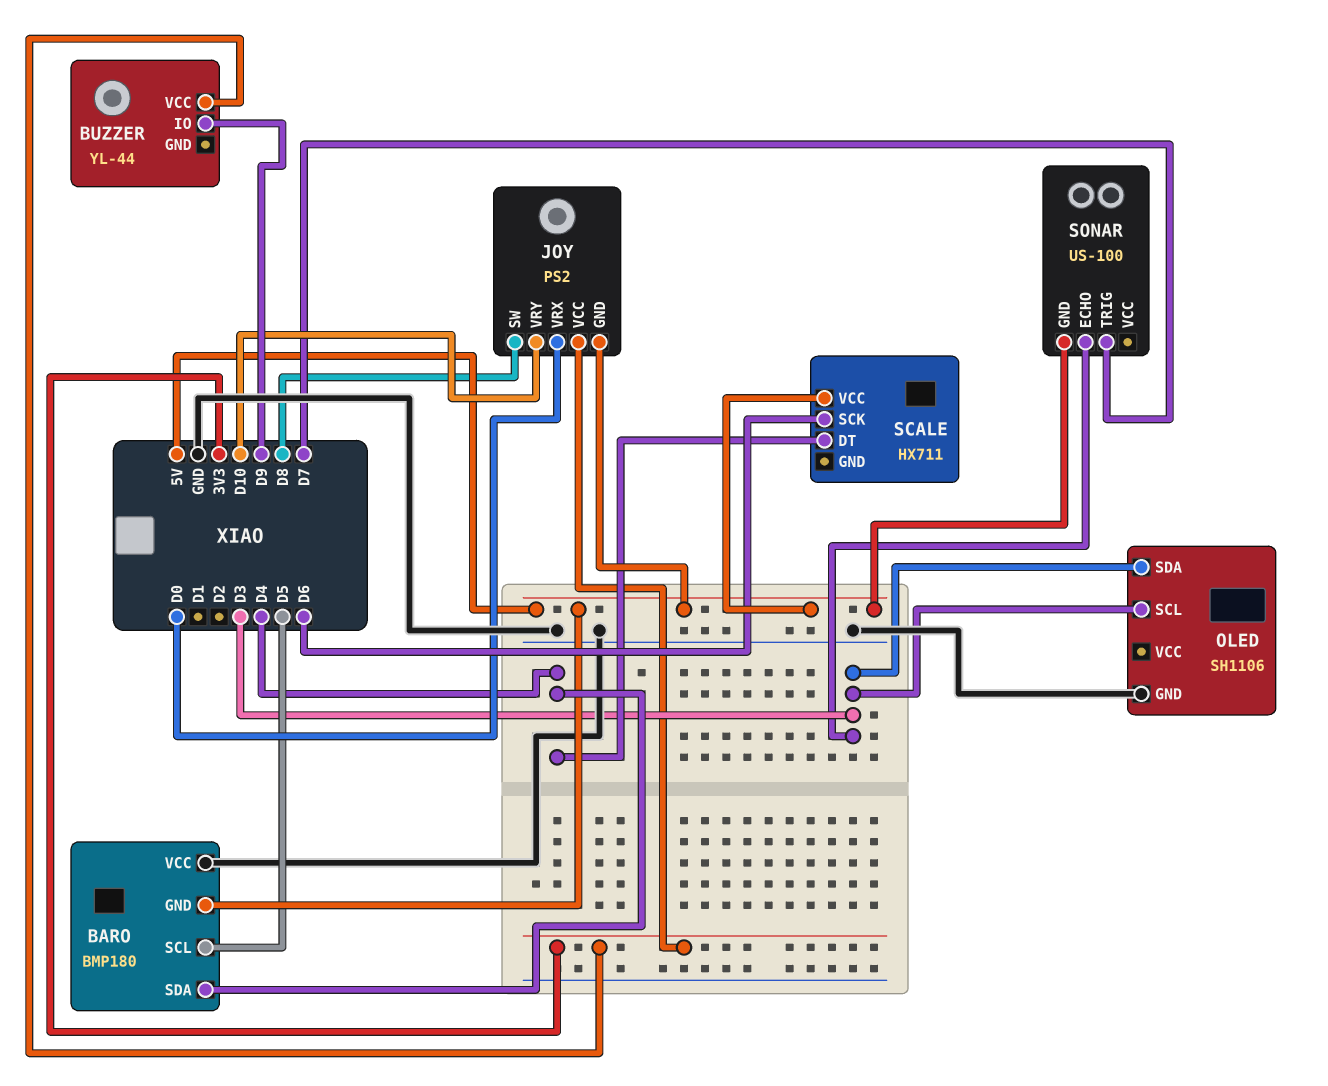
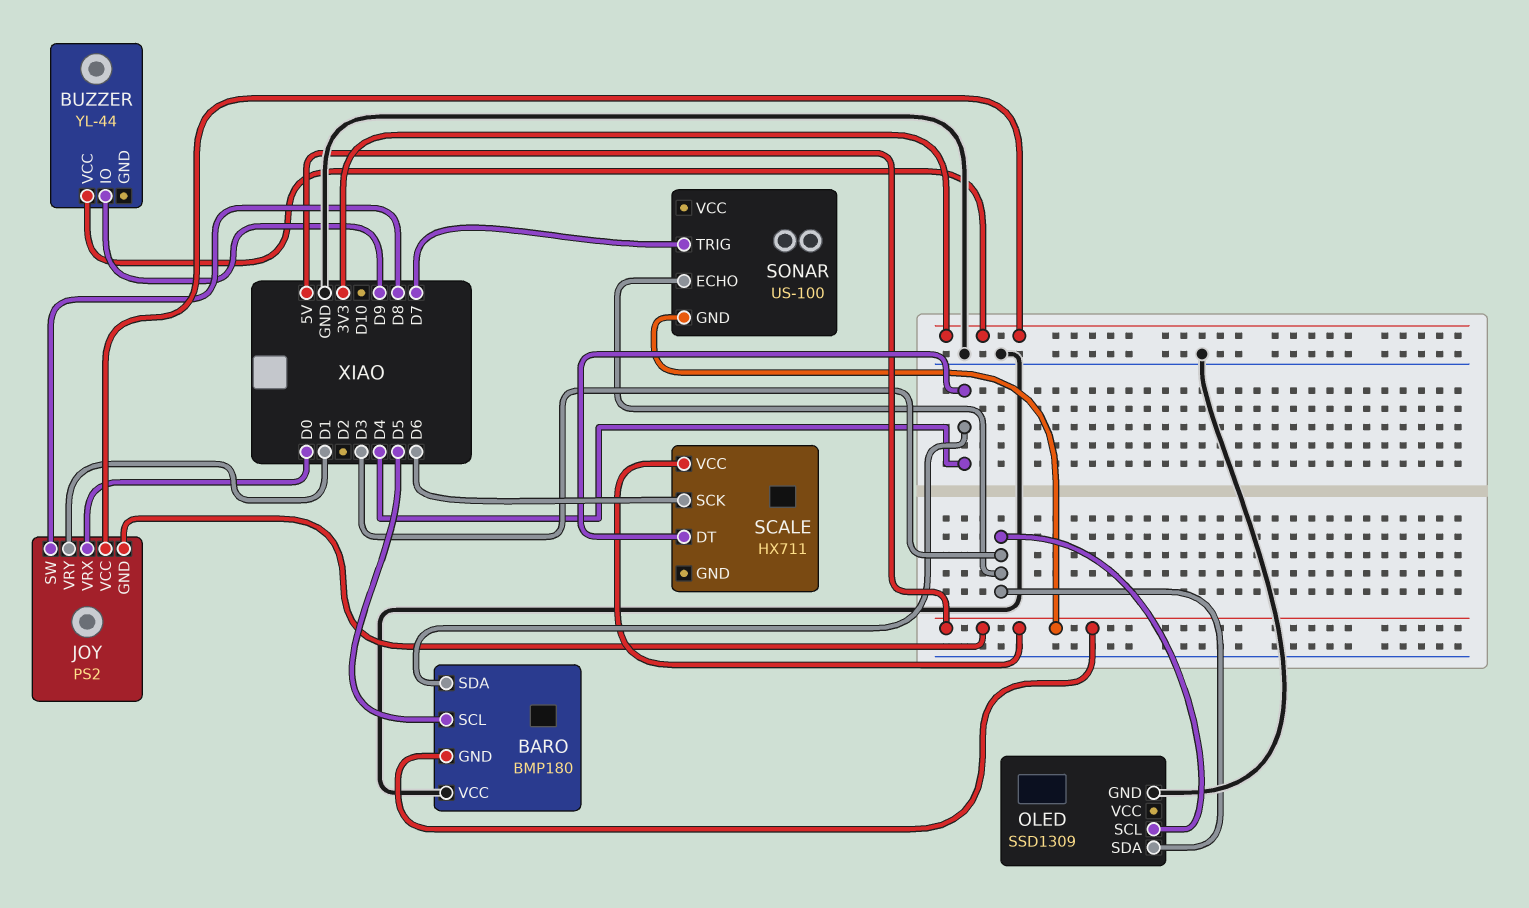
JOY pin VRY: D10 -> D1
OLED: SH1106 -> SSD1309

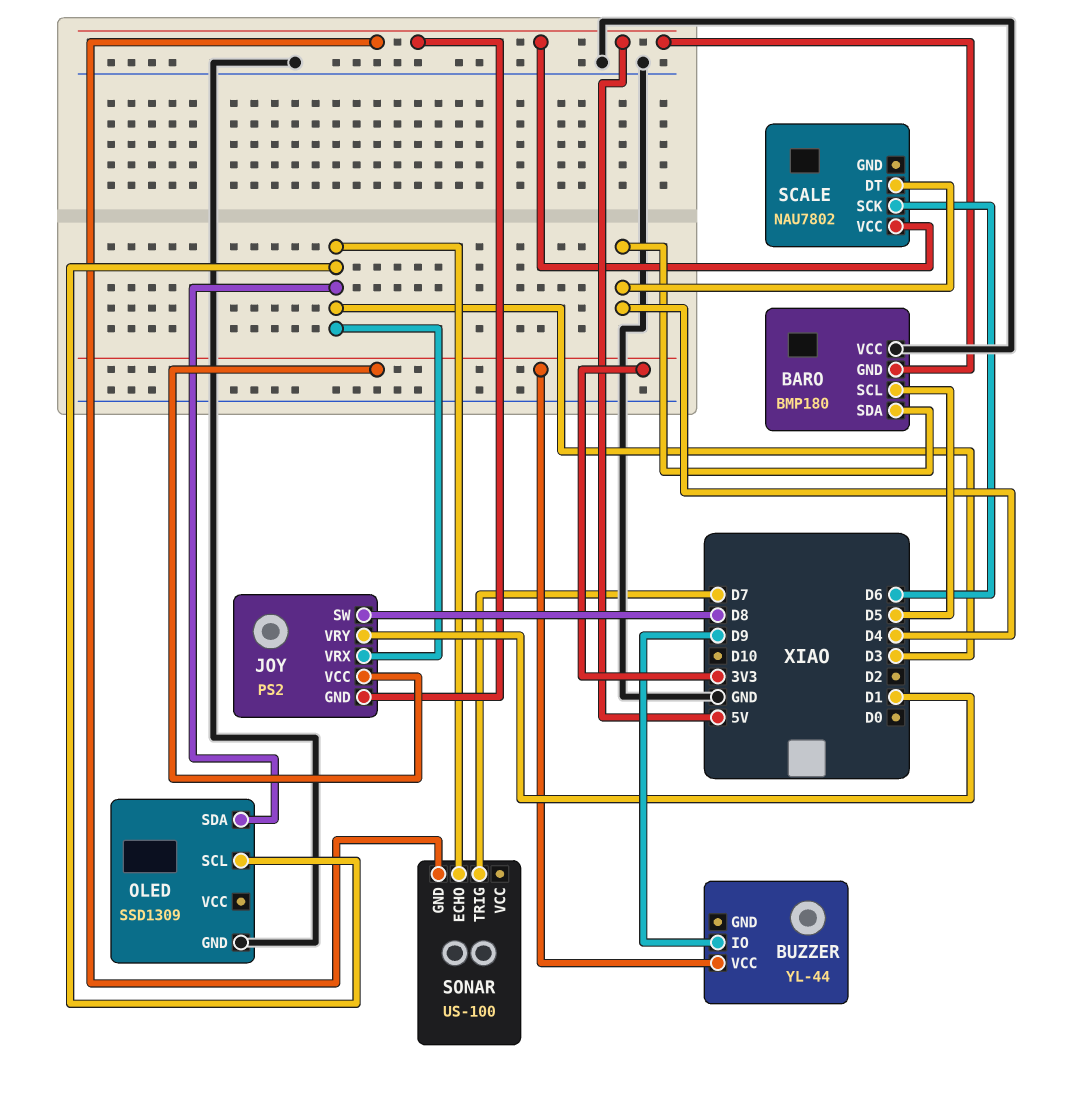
JOY pin VRX: D0 -> D3
SCALE: HX711 -> NAU7802

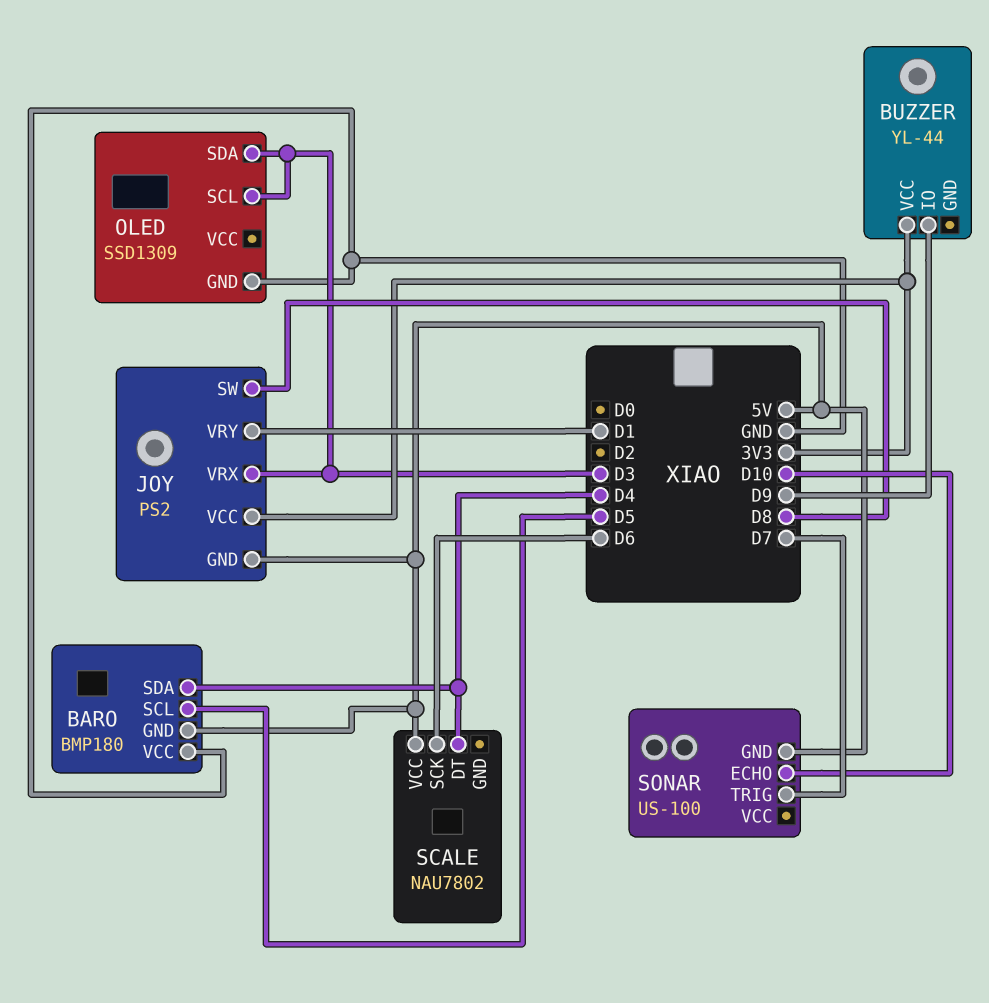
SONAR pin ECHO: D3 -> D10

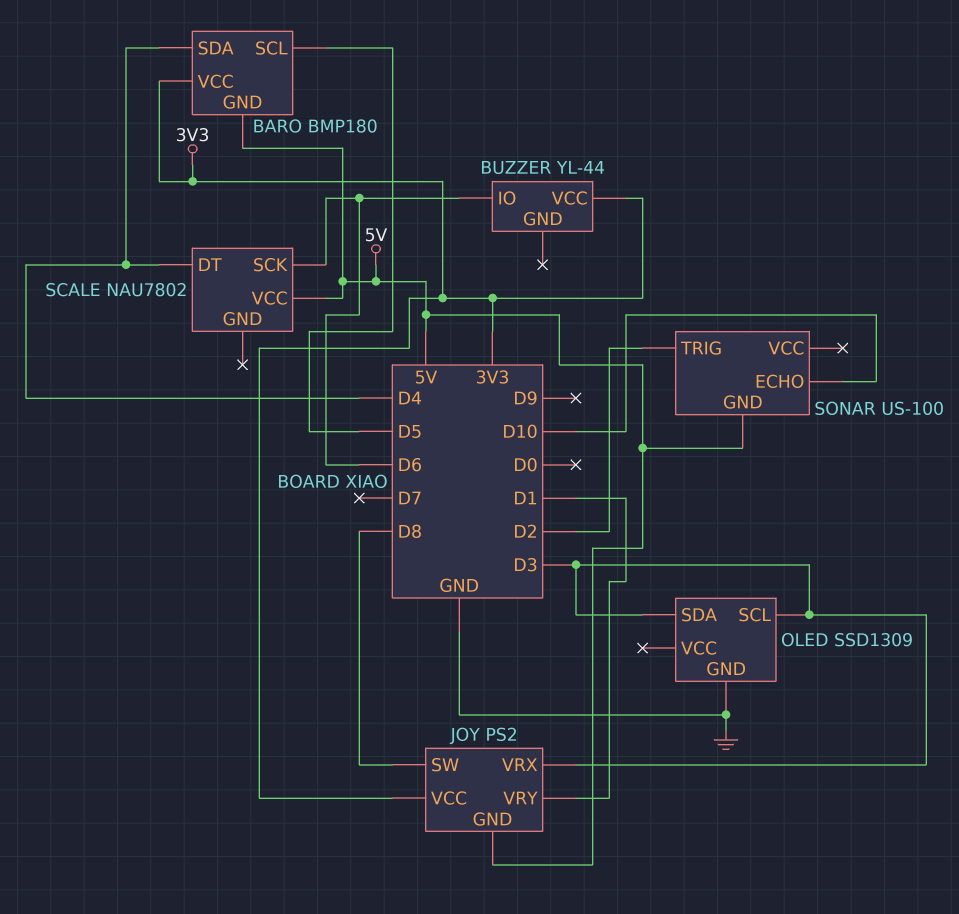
BARO pin VCC: GND -> 3V3
BUZZER pin IO: D9 -> D6
SONAR pin TRIG: D7 -> D2

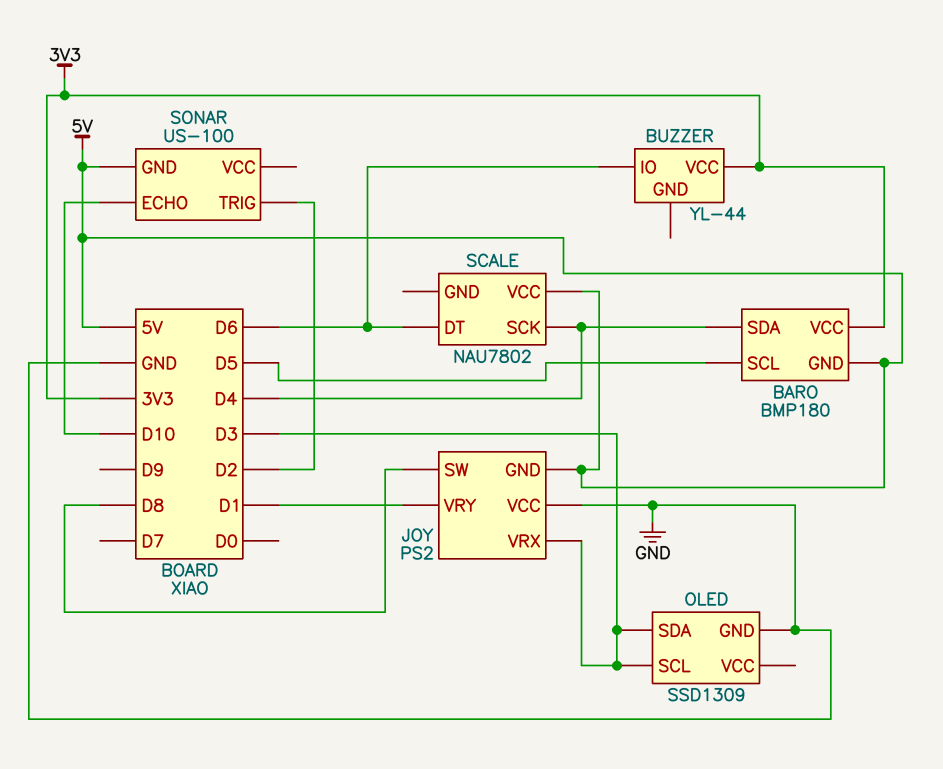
JOY pin VCC: 3V3 -> GND
SCALE pin DT: D4 -> D6
SCALE pin SCK: D6 -> D4

